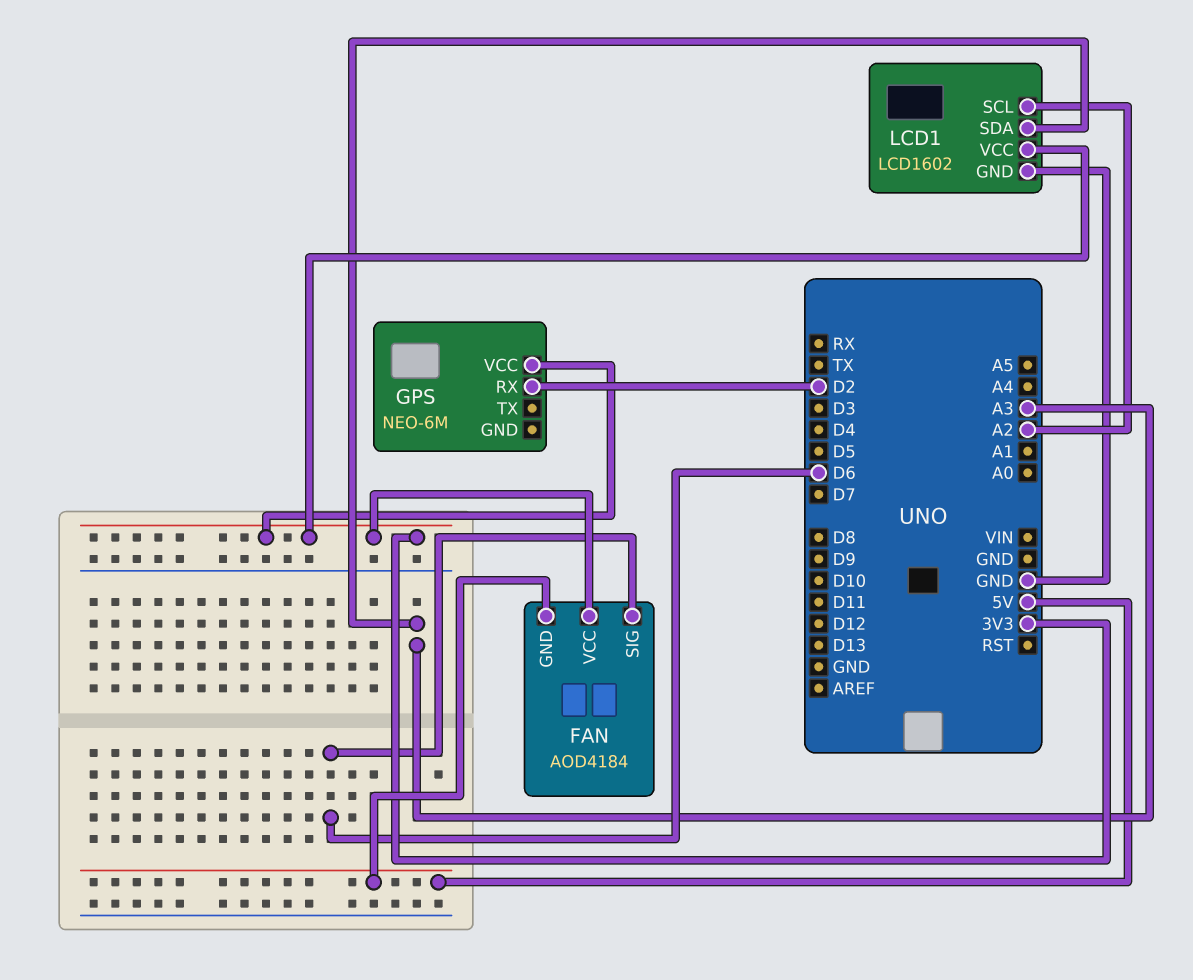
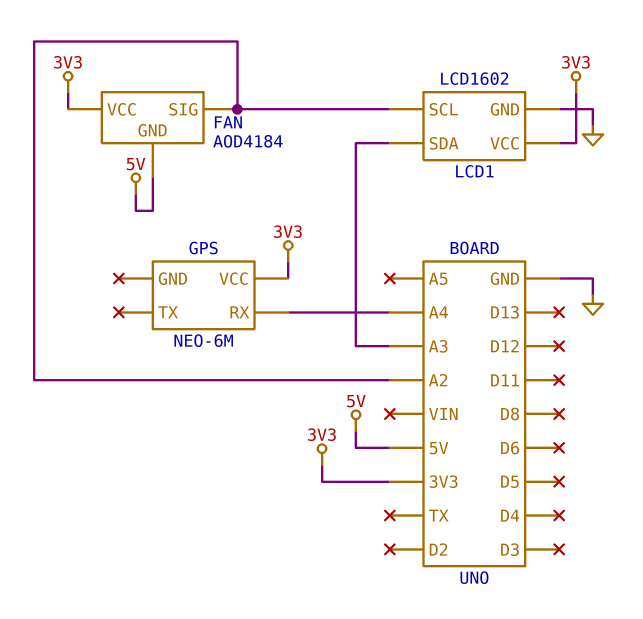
FAN pin SIG: D6 -> A2
GPS pin RX: D2 -> A4

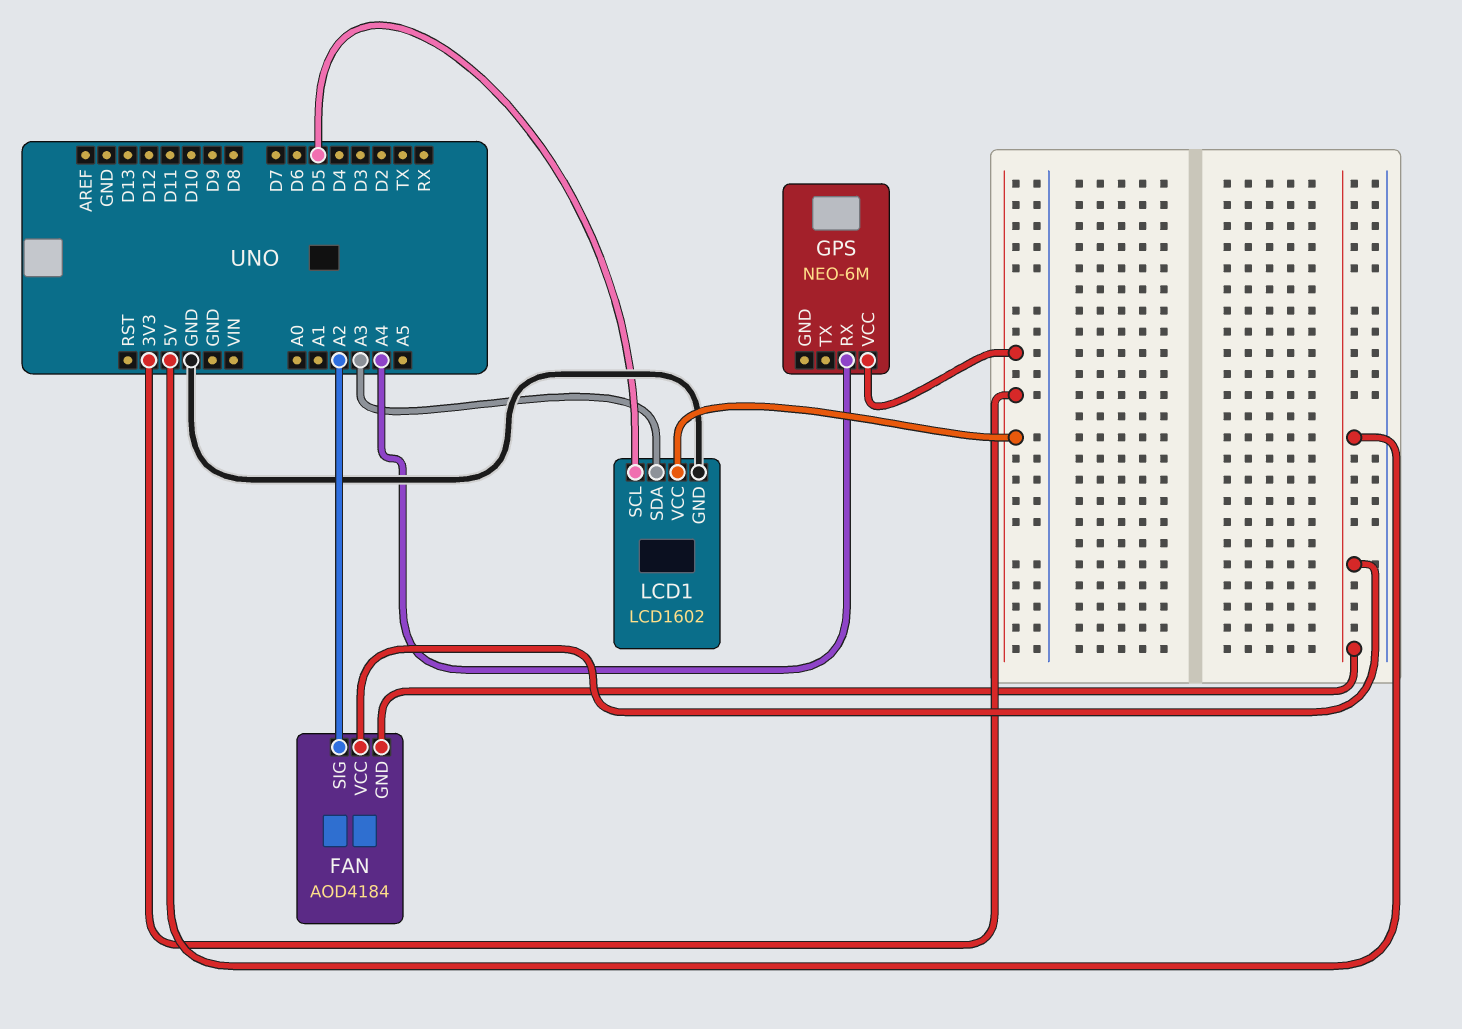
FAN pin VCC: 3V3 -> 5V
LCD1 pin SCL: A2 -> D5

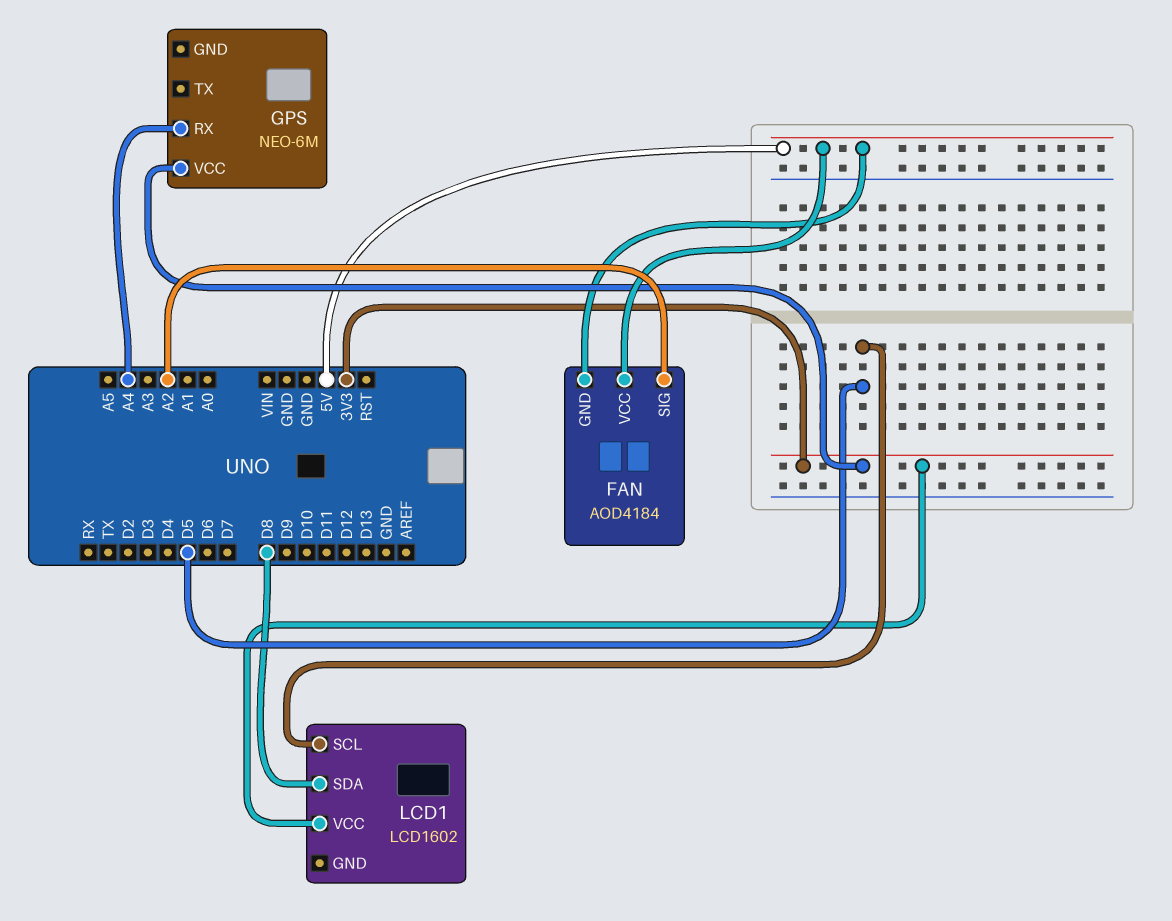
LCD1 pin GND: GND -> none
LCD1 pin SDA: A3 -> D8

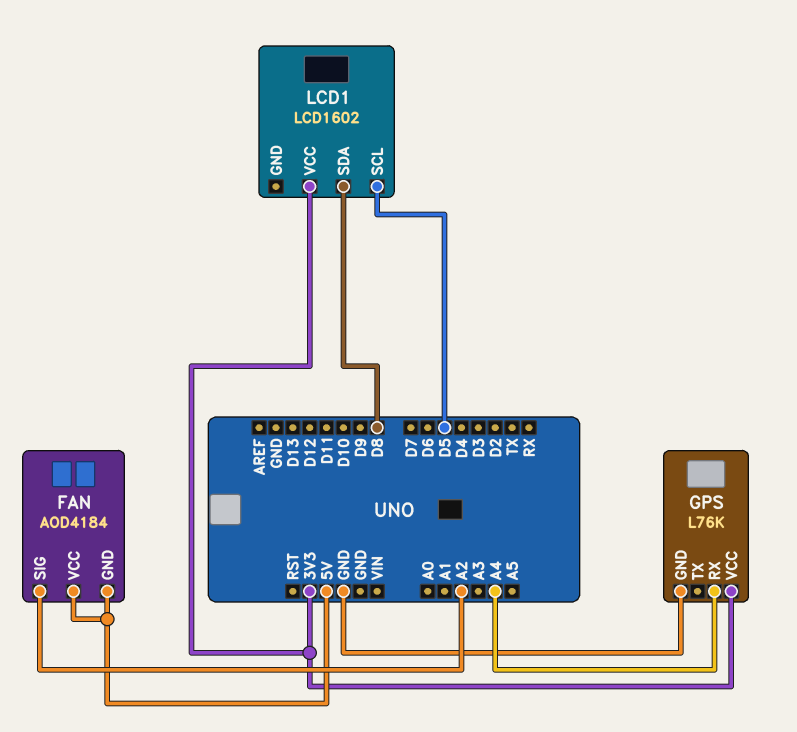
GPS: NEO-6M -> L76K
GPS pin GND: none -> GND

